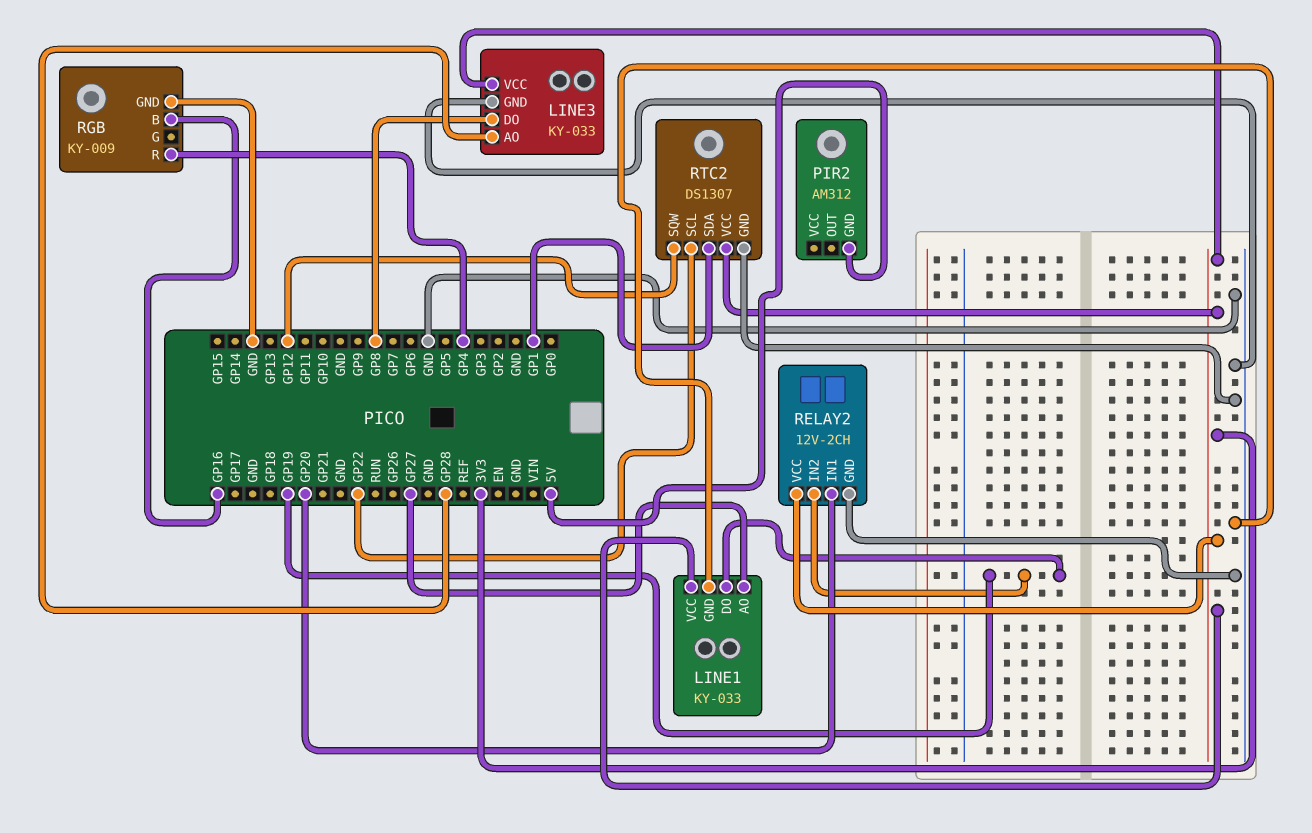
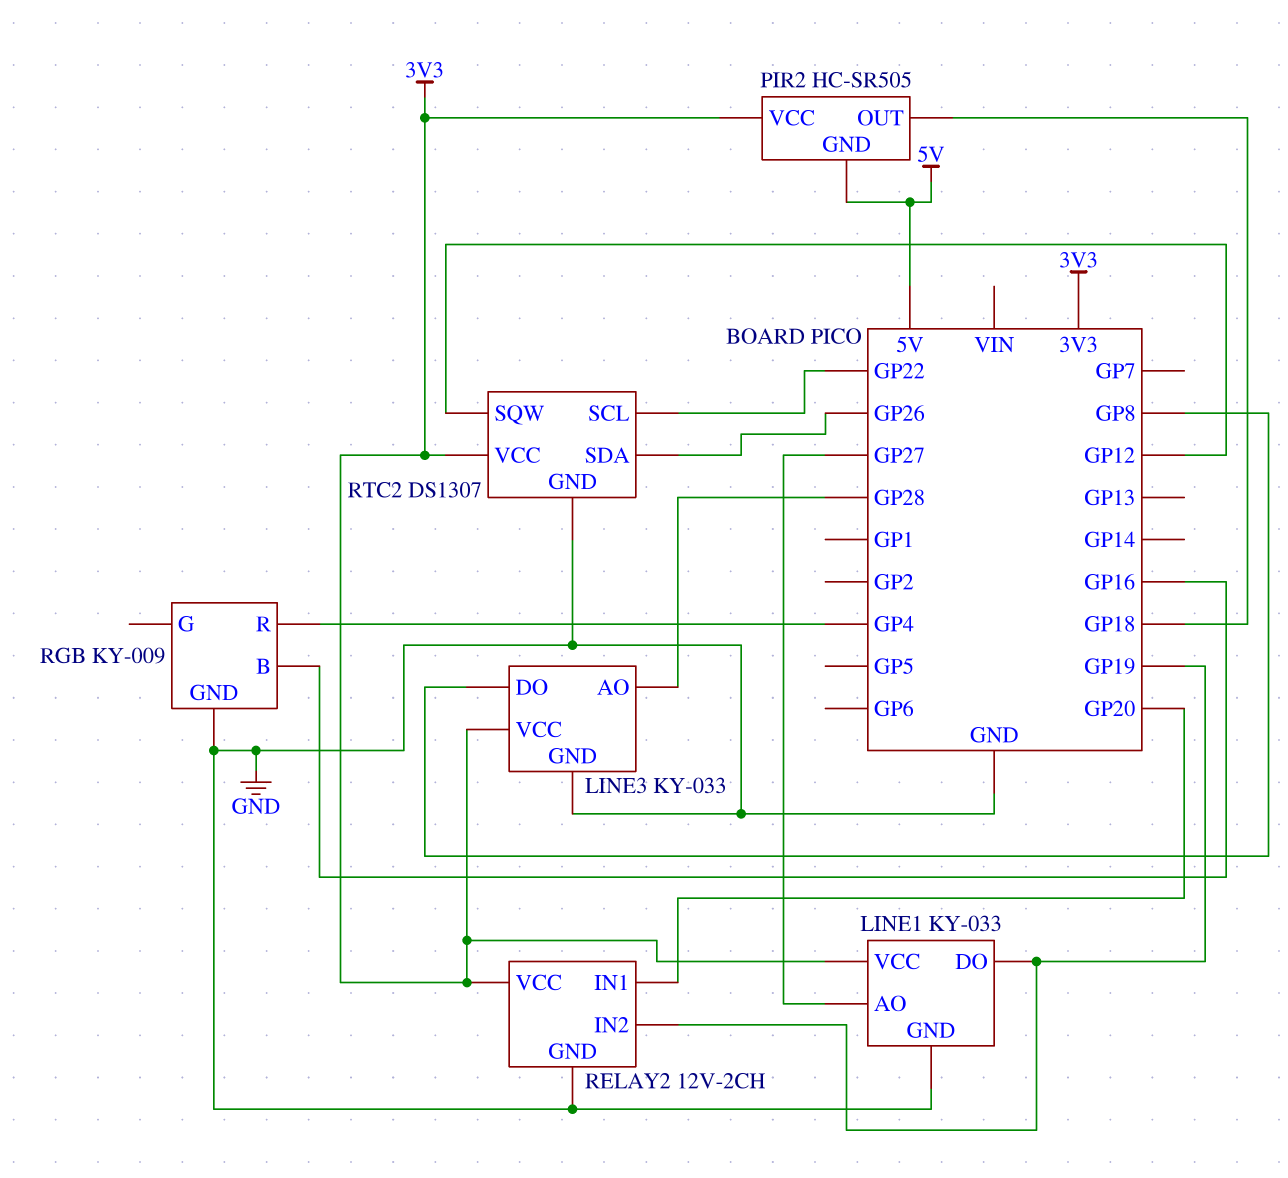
PIR2: AM312 -> HC-SR505
PIR2 pin OUT: none -> GP18
PIR2 pin VCC: none -> 3V3
RTC2 pin SDA: GP1 -> GP26

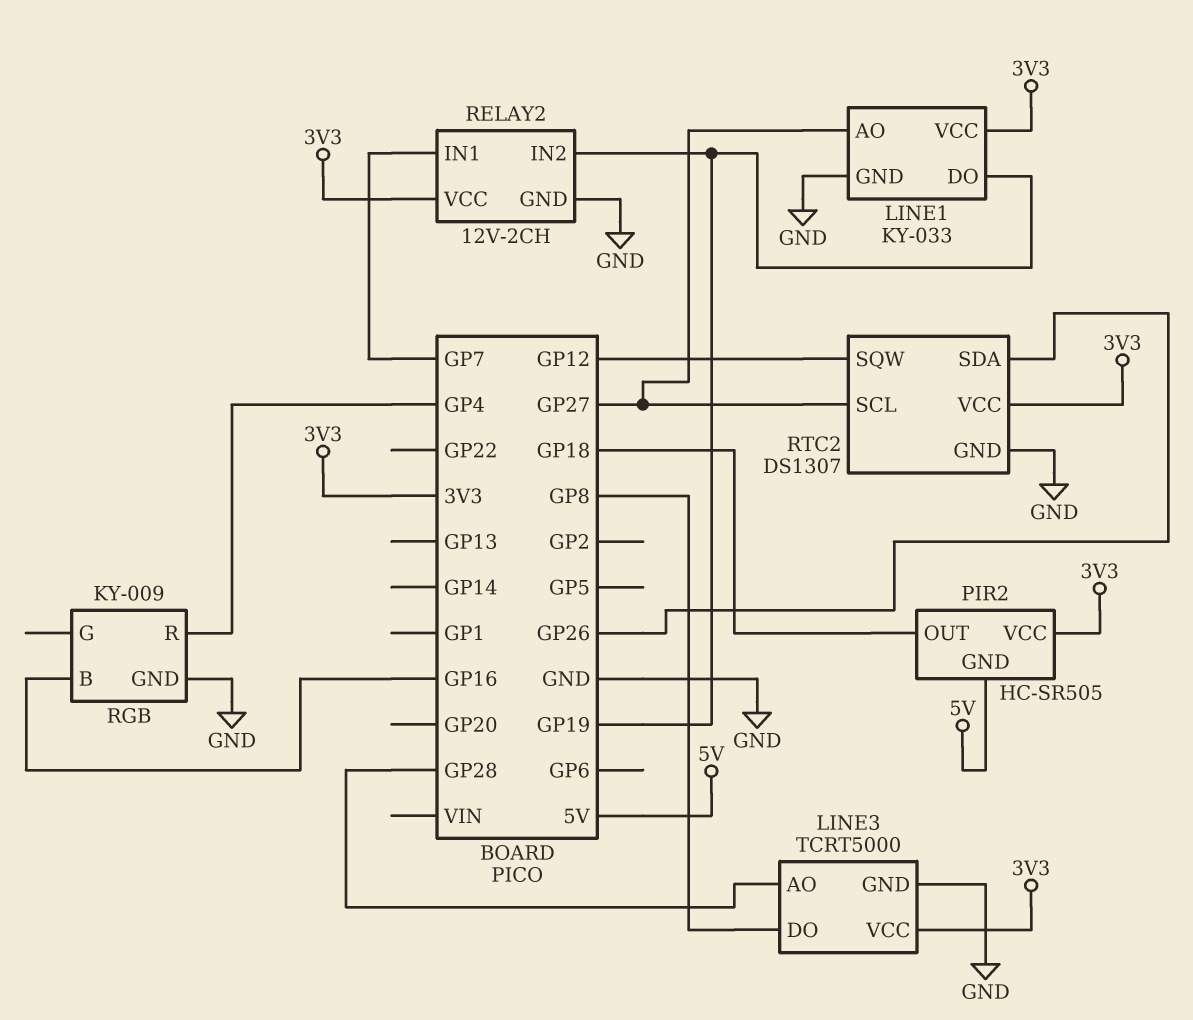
LINE3: KY-033 -> TCRT5000
RELAY2 pin IN1: GP20 -> GP7
RTC2 pin SCL: GP22 -> GP27

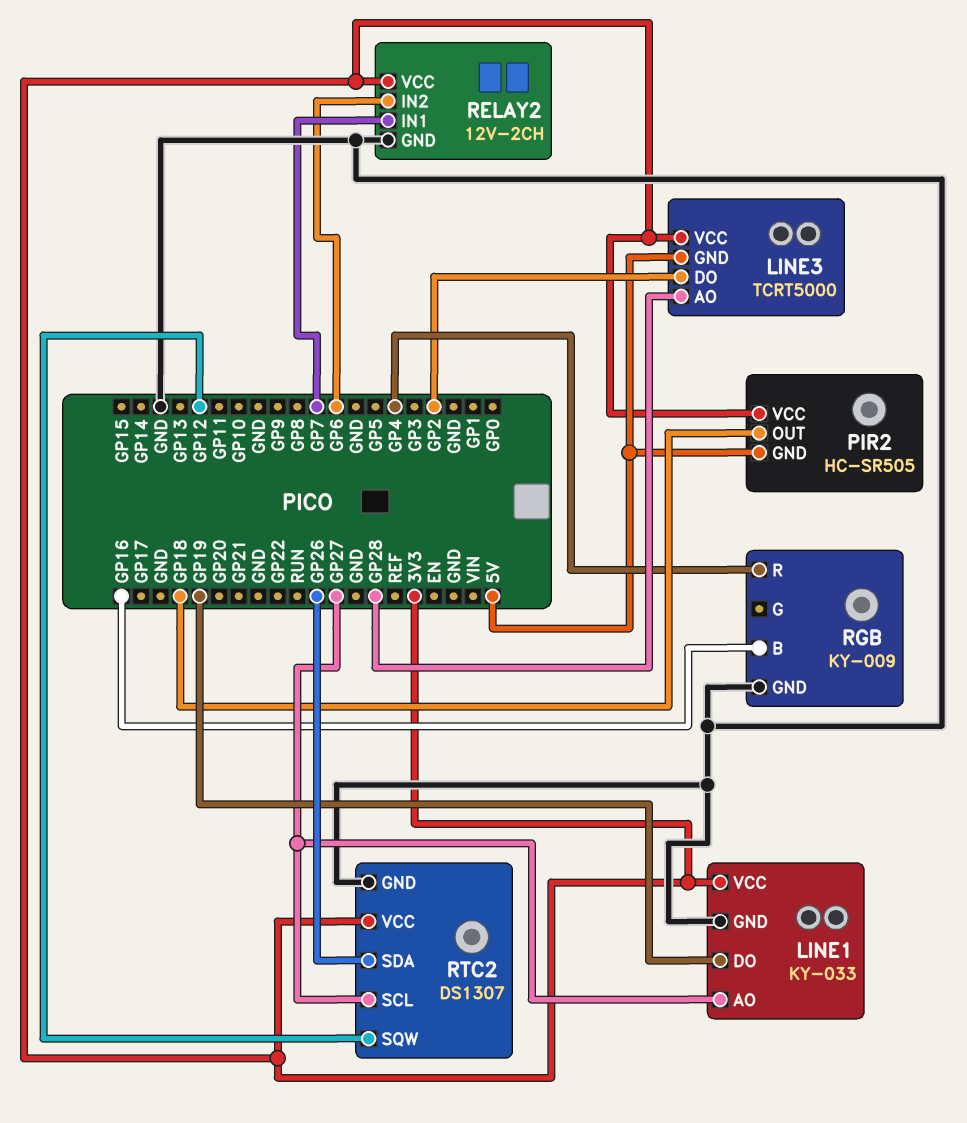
LINE3 pin DO: GP8 -> GP2
LINE3 pin GND: GND -> 5V
RELAY2 pin IN2: GP19 -> GP6

